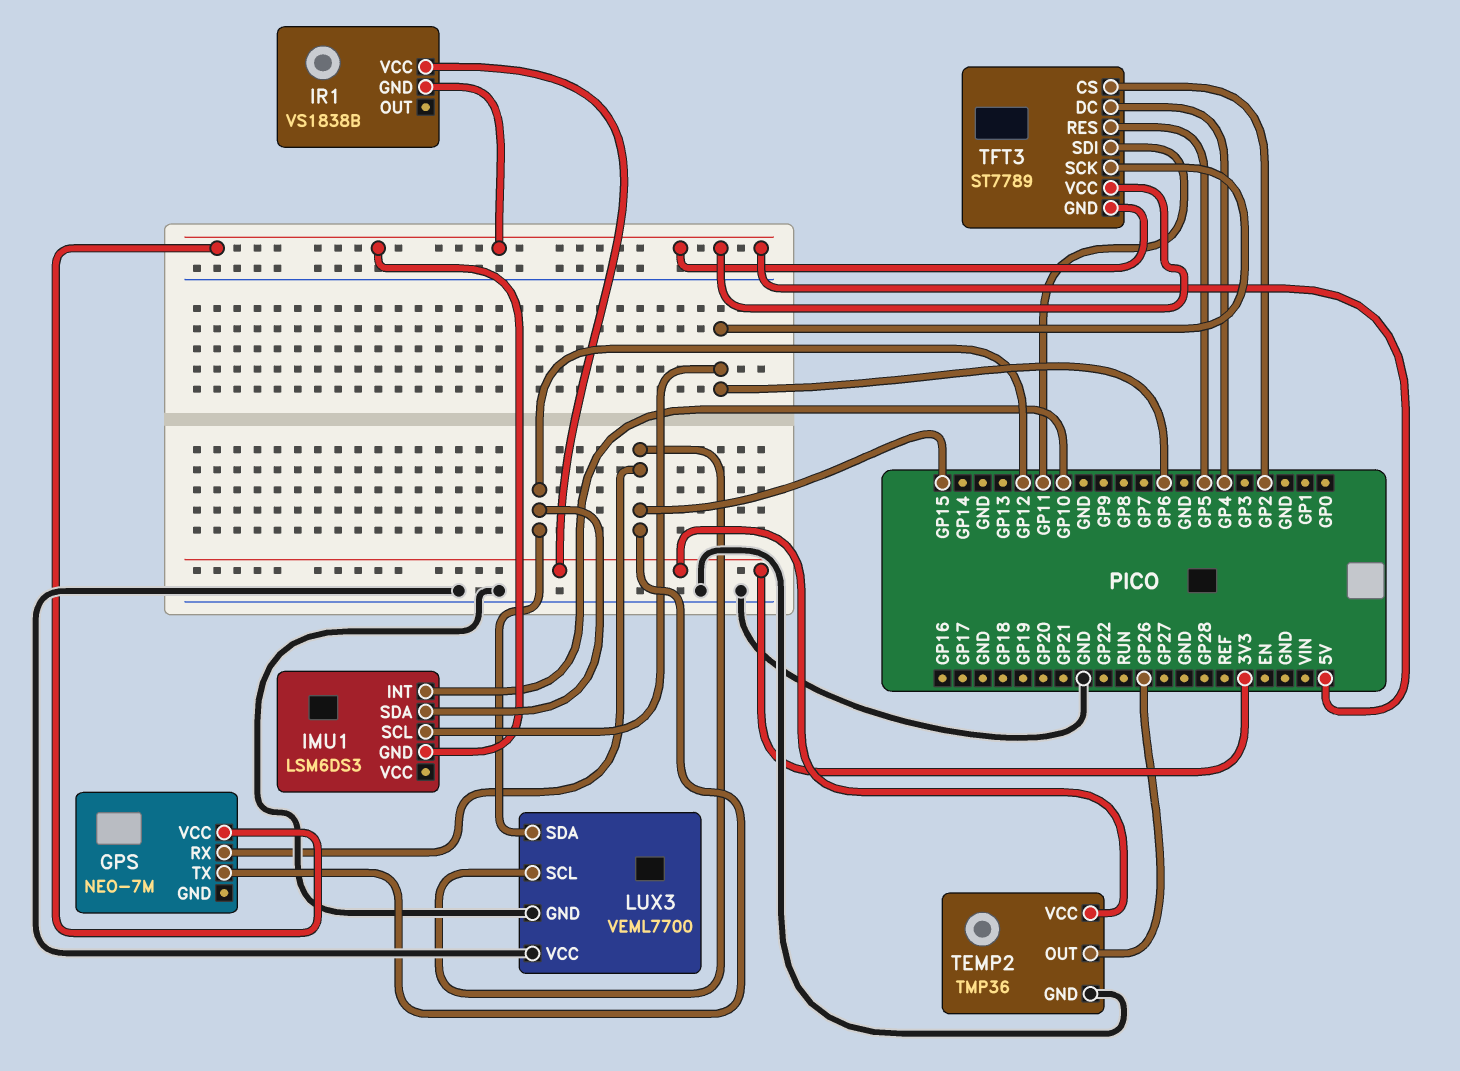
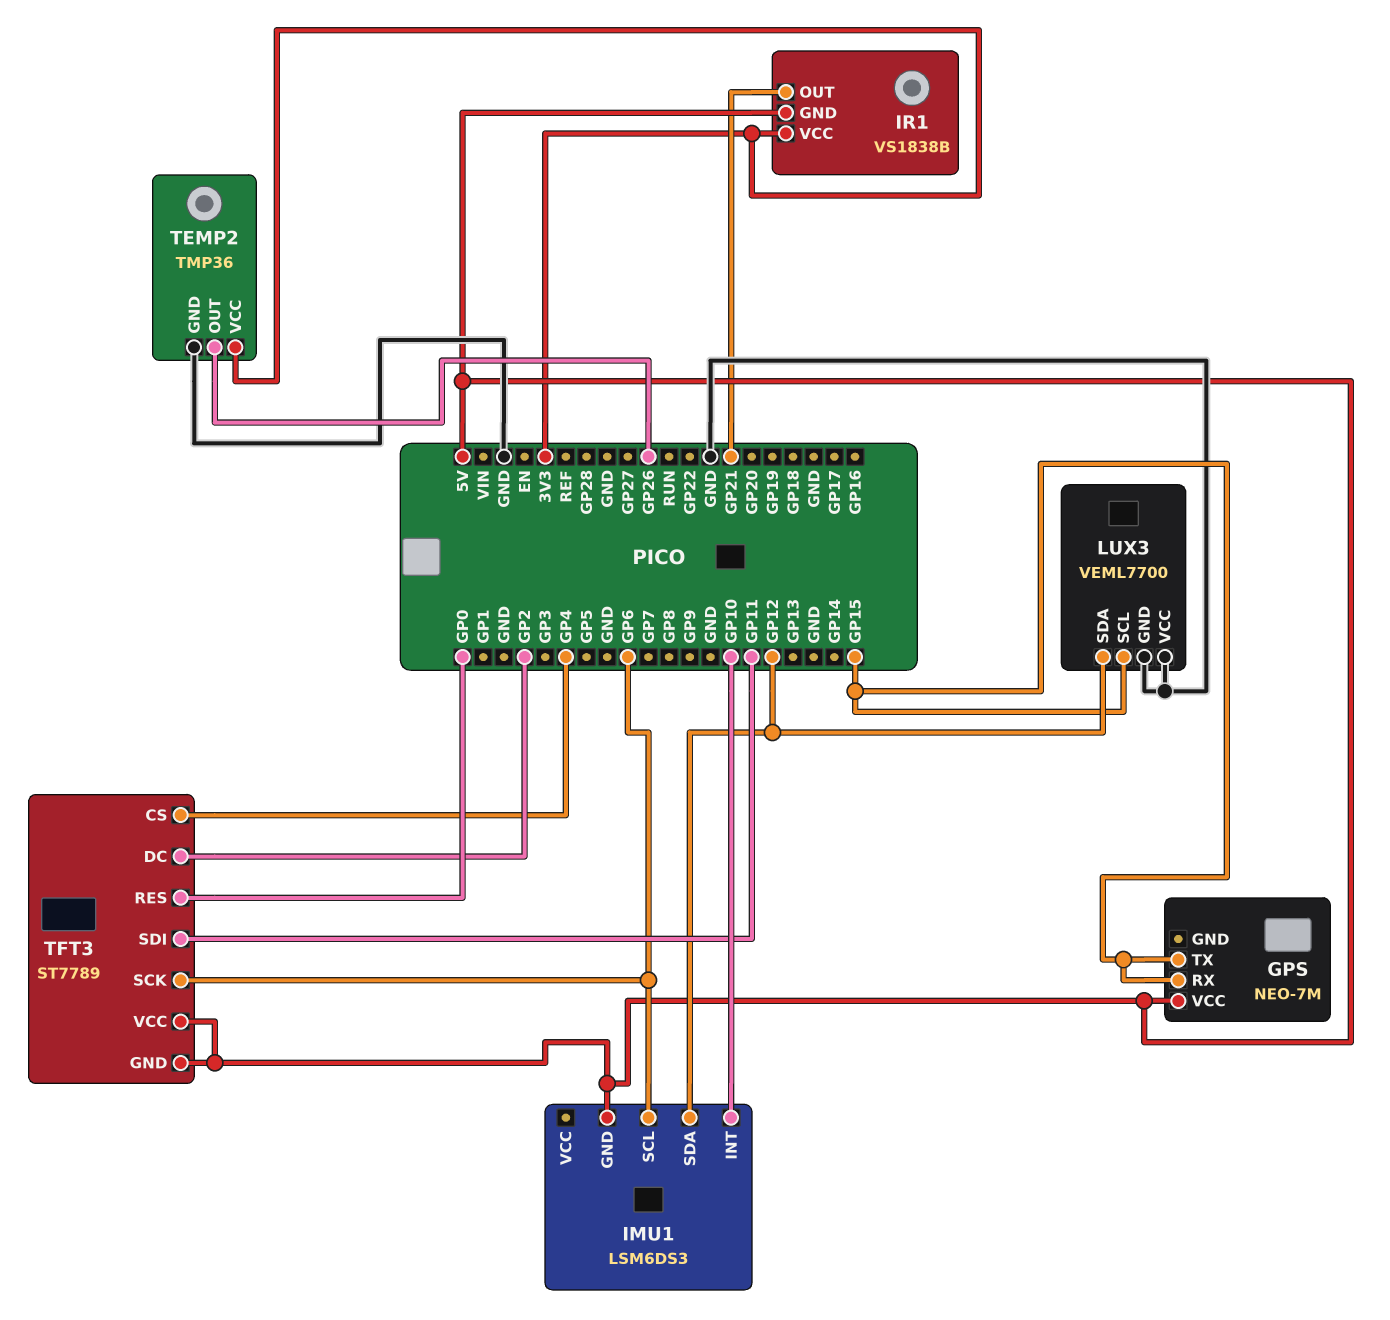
IR1 pin OUT: none -> GP21
TFT3 pin CS: GP2 -> GP4
TFT3 pin DC: GP4 -> GP2
TFT3 pin RES: GP5 -> GP0

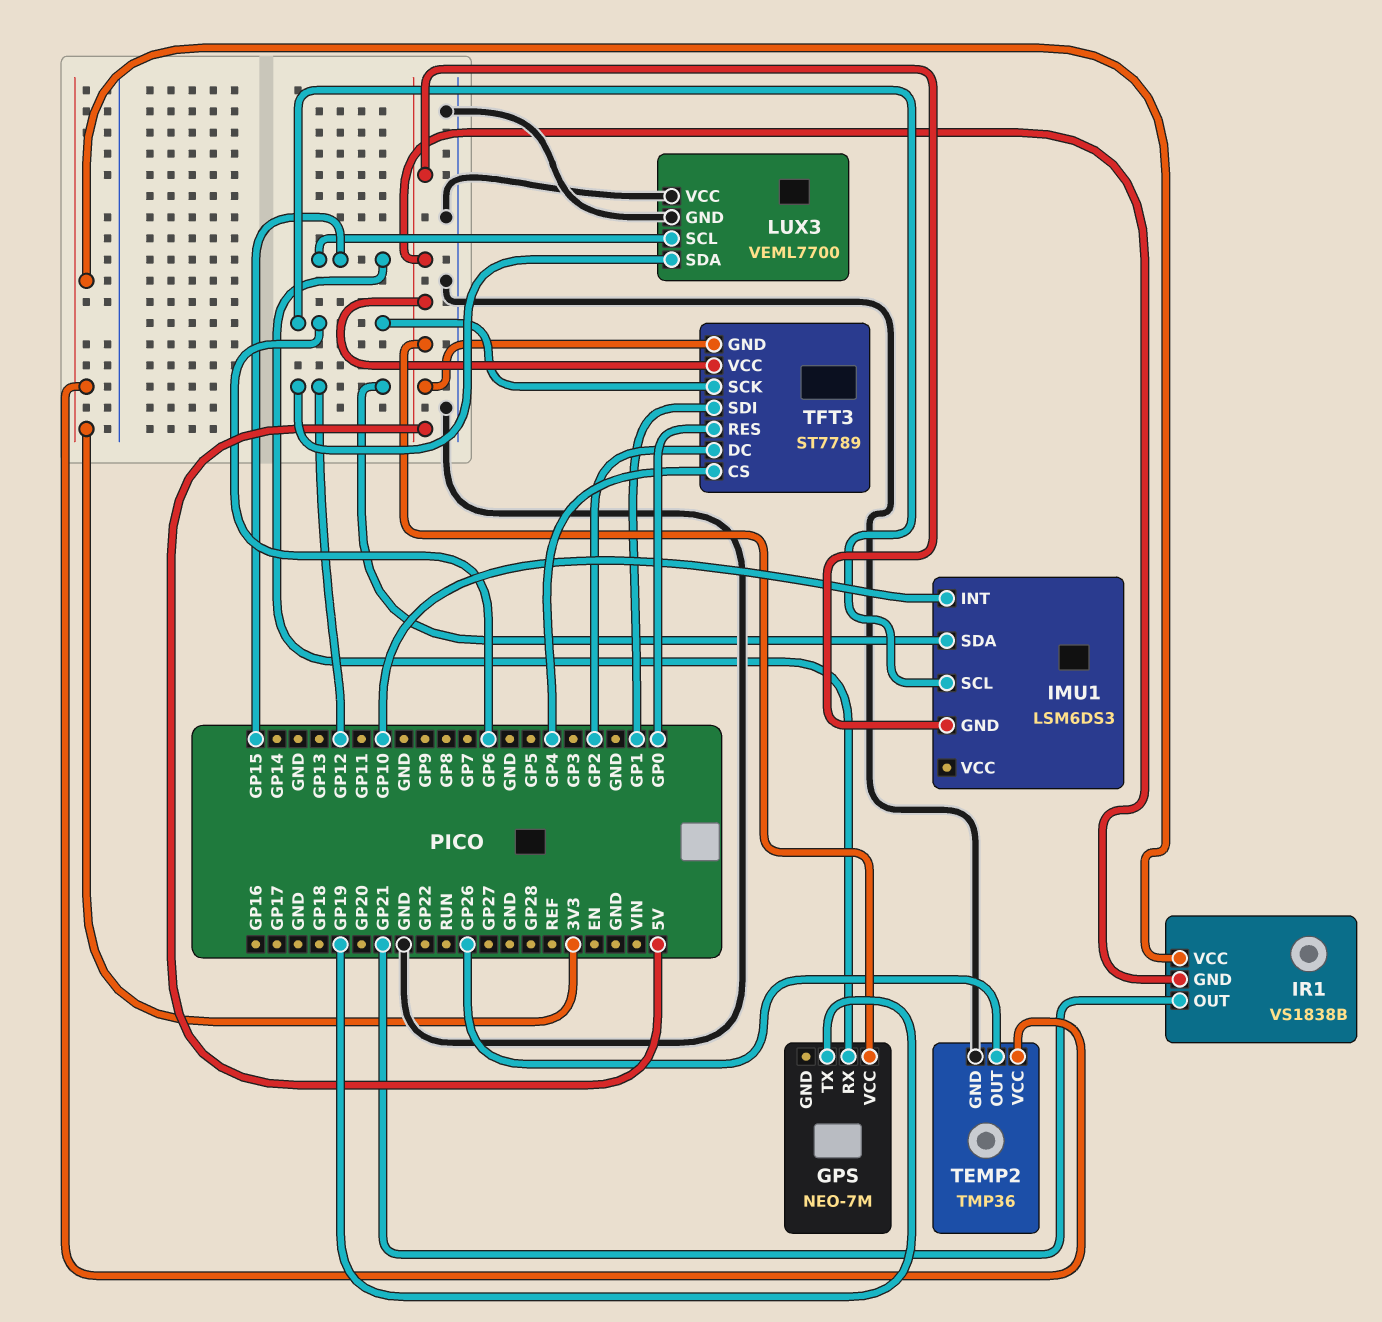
GPS pin TX: GP15 -> GP19
TFT3 pin SDI: GP11 -> GP1

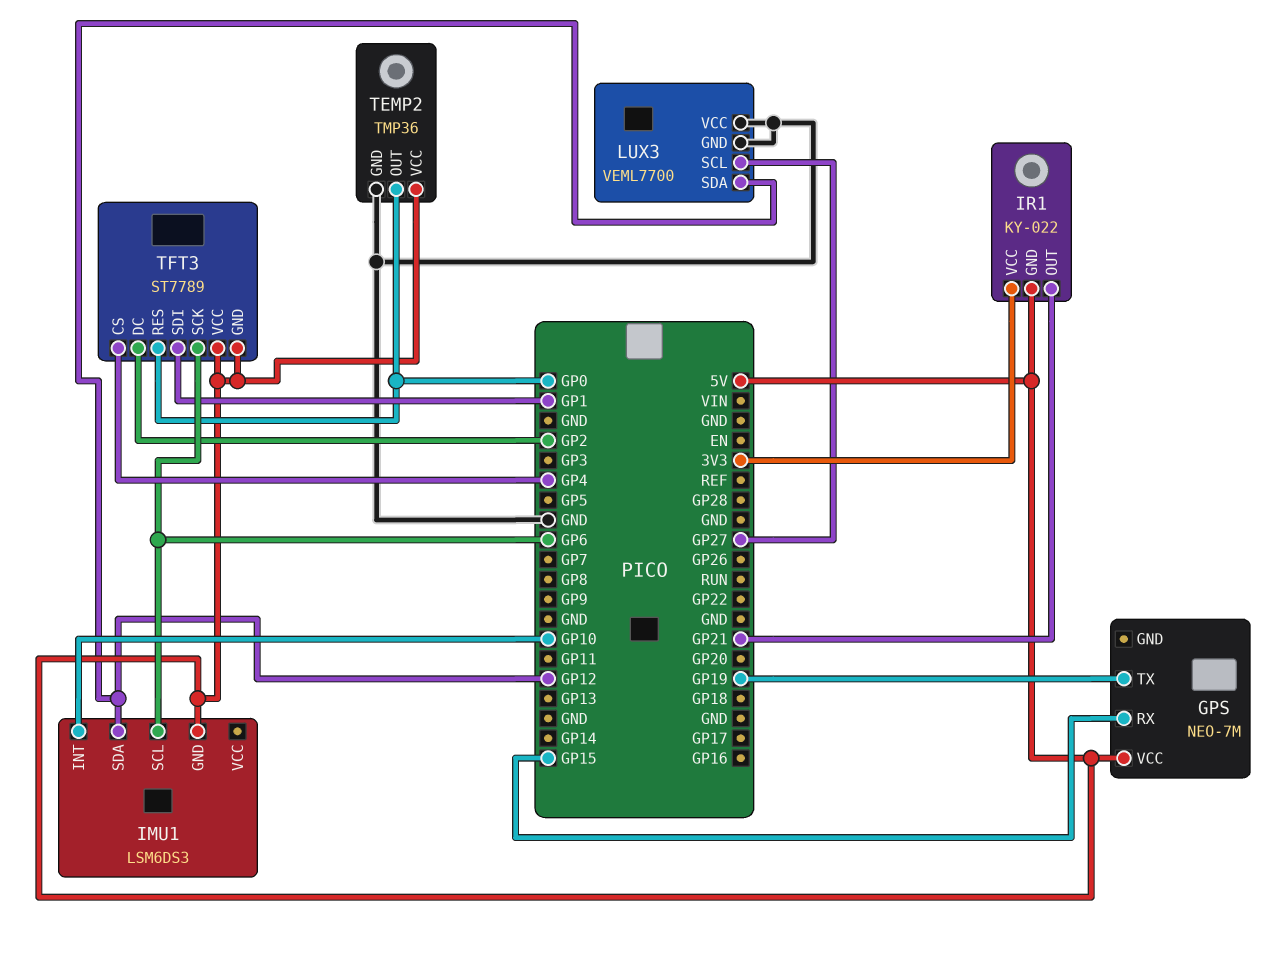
IR1: VS1838B -> KY-022
LUX3 pin SCL: GP15 -> GP27
TEMP2 pin OUT: GP26 -> GP0
TEMP2 pin VCC: 3V3 -> 5V

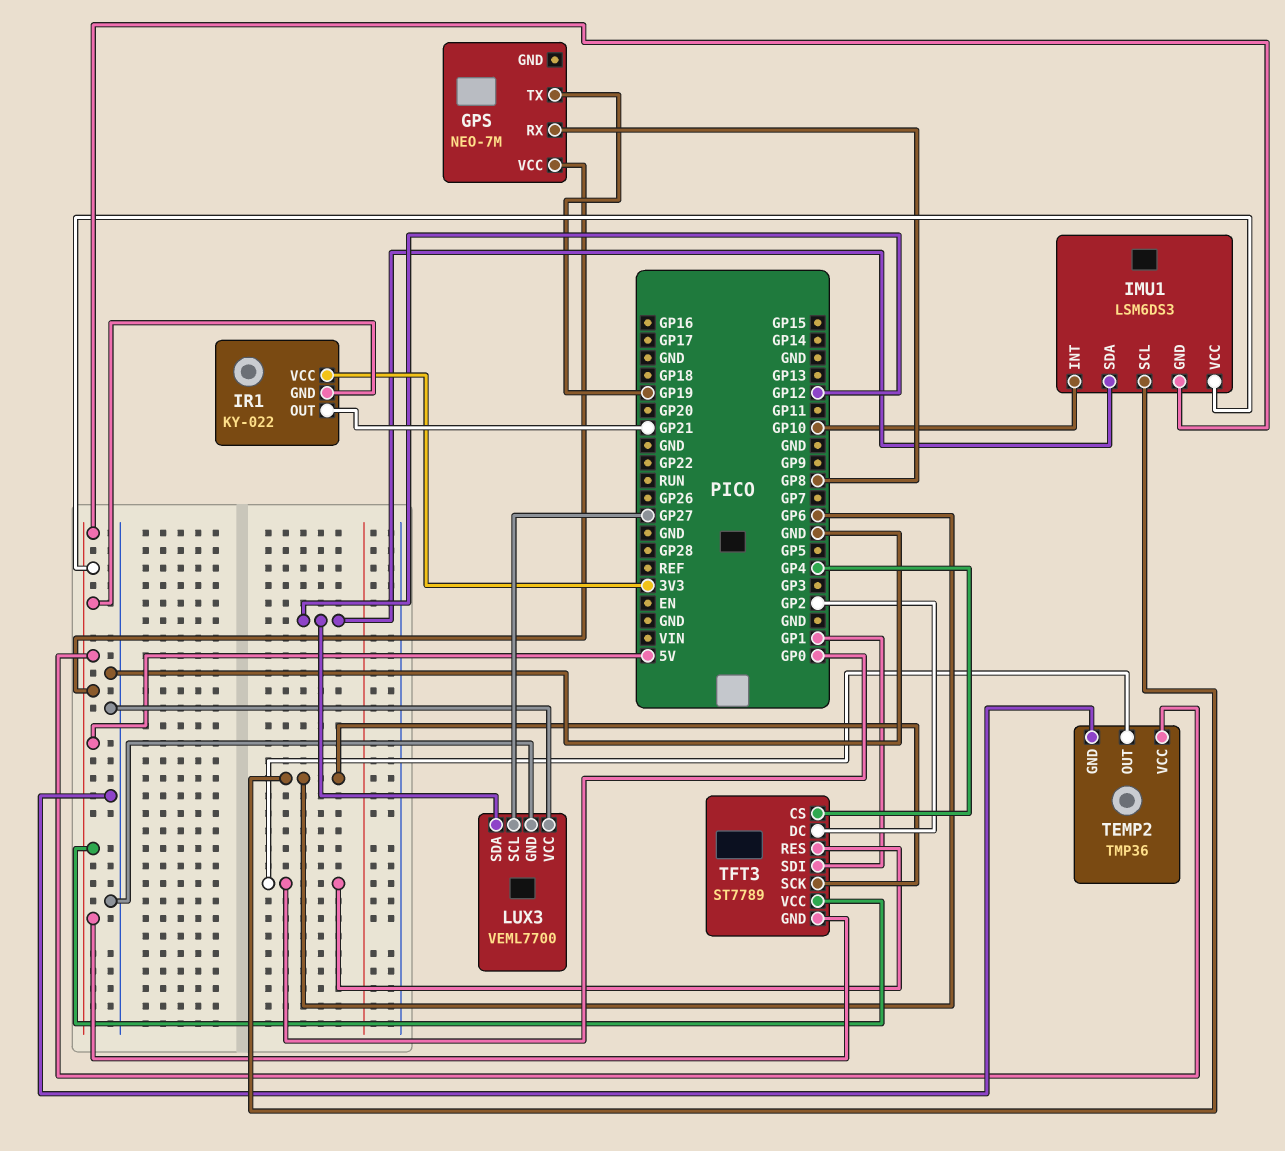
GPS pin RX: GP15 -> GP8
IMU1 pin VCC: none -> 5V

